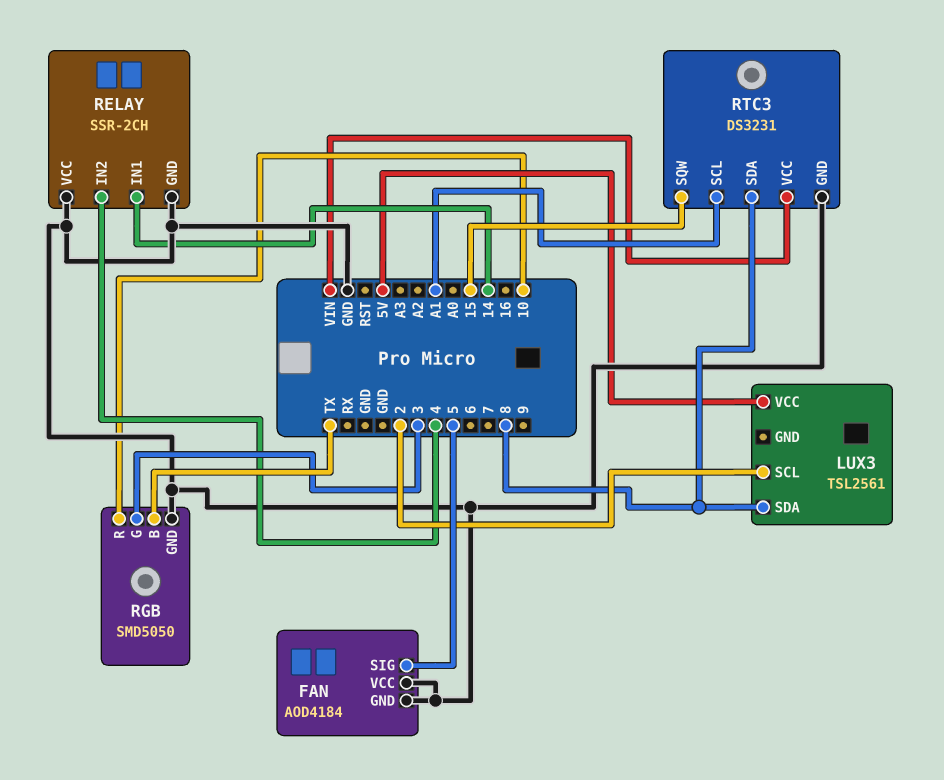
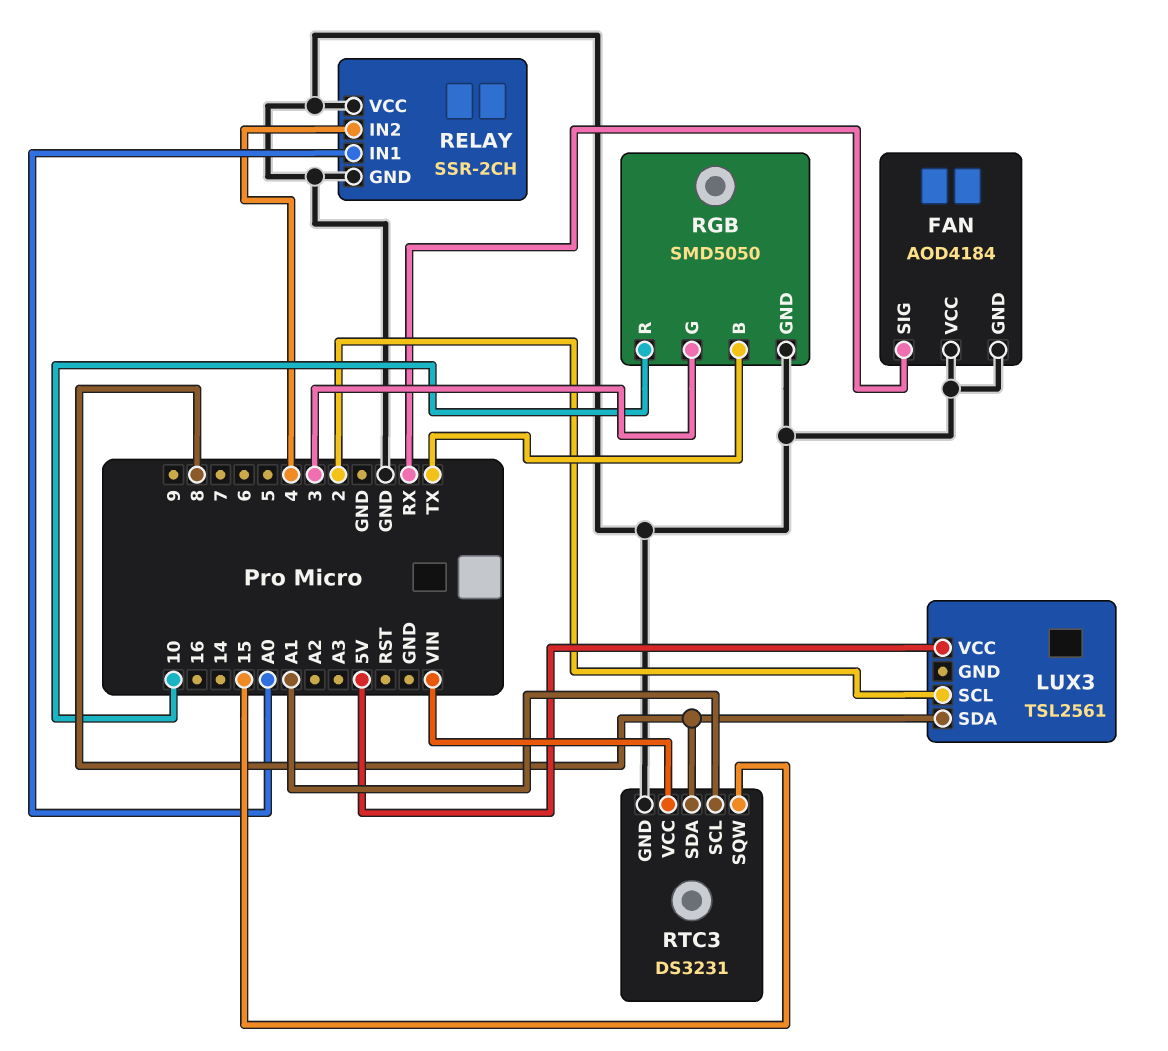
FAN pin SIG: 5 -> RX
RELAY pin IN1: 14 -> A0

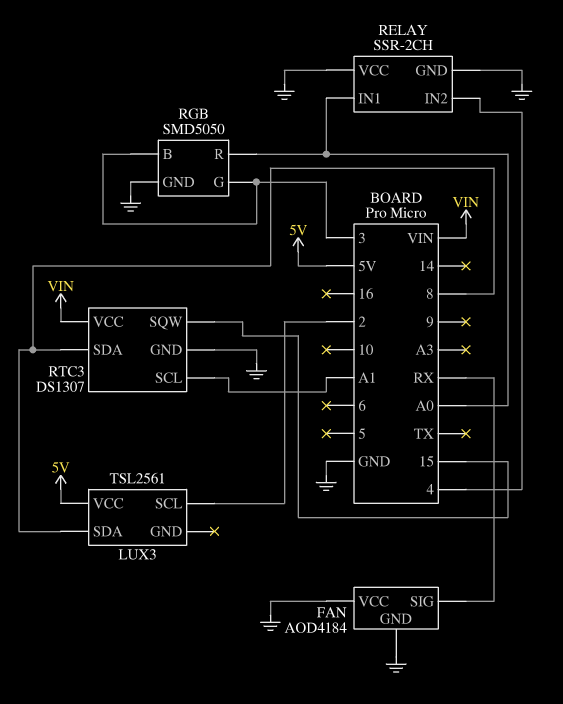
RGB pin B: TX -> 3
RGB pin R: 10 -> A0
RTC3: DS3231 -> DS1307

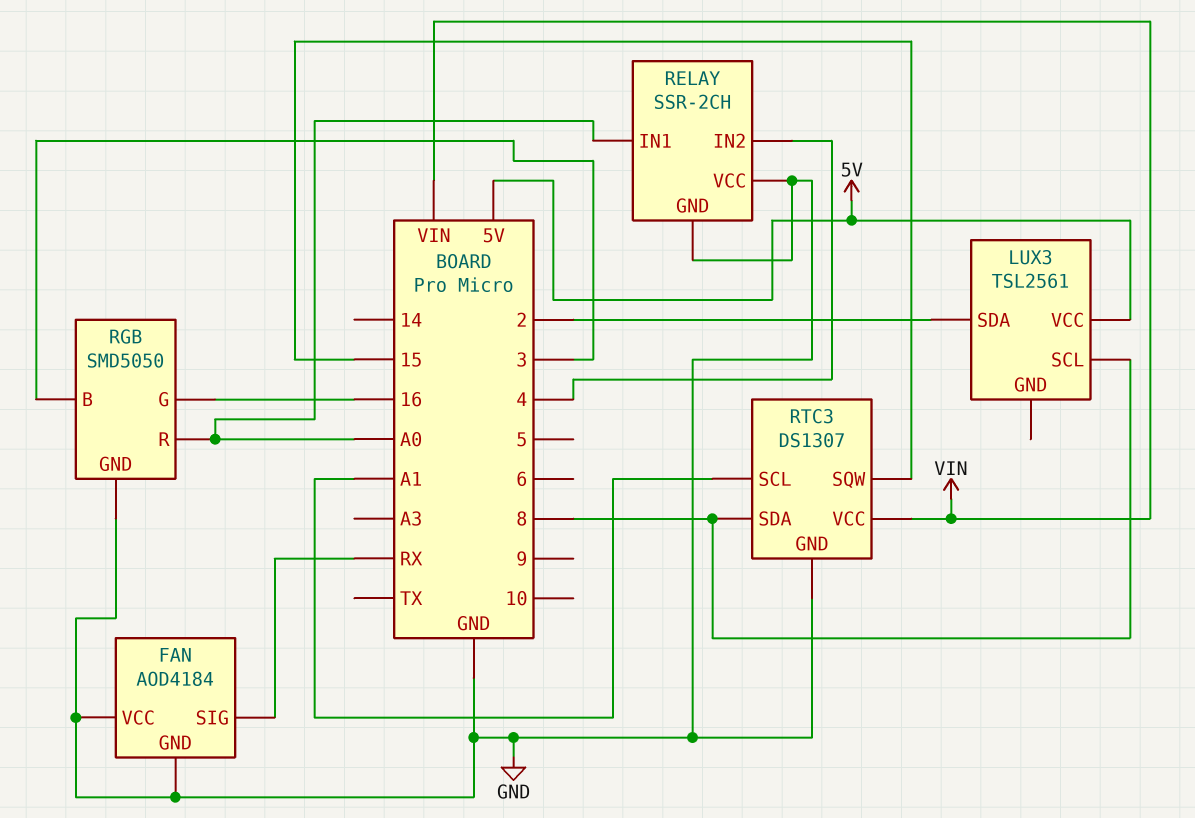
LUX3 pin SCL: 2 -> 8
LUX3 pin SDA: 8 -> 2
RGB pin G: 3 -> 16

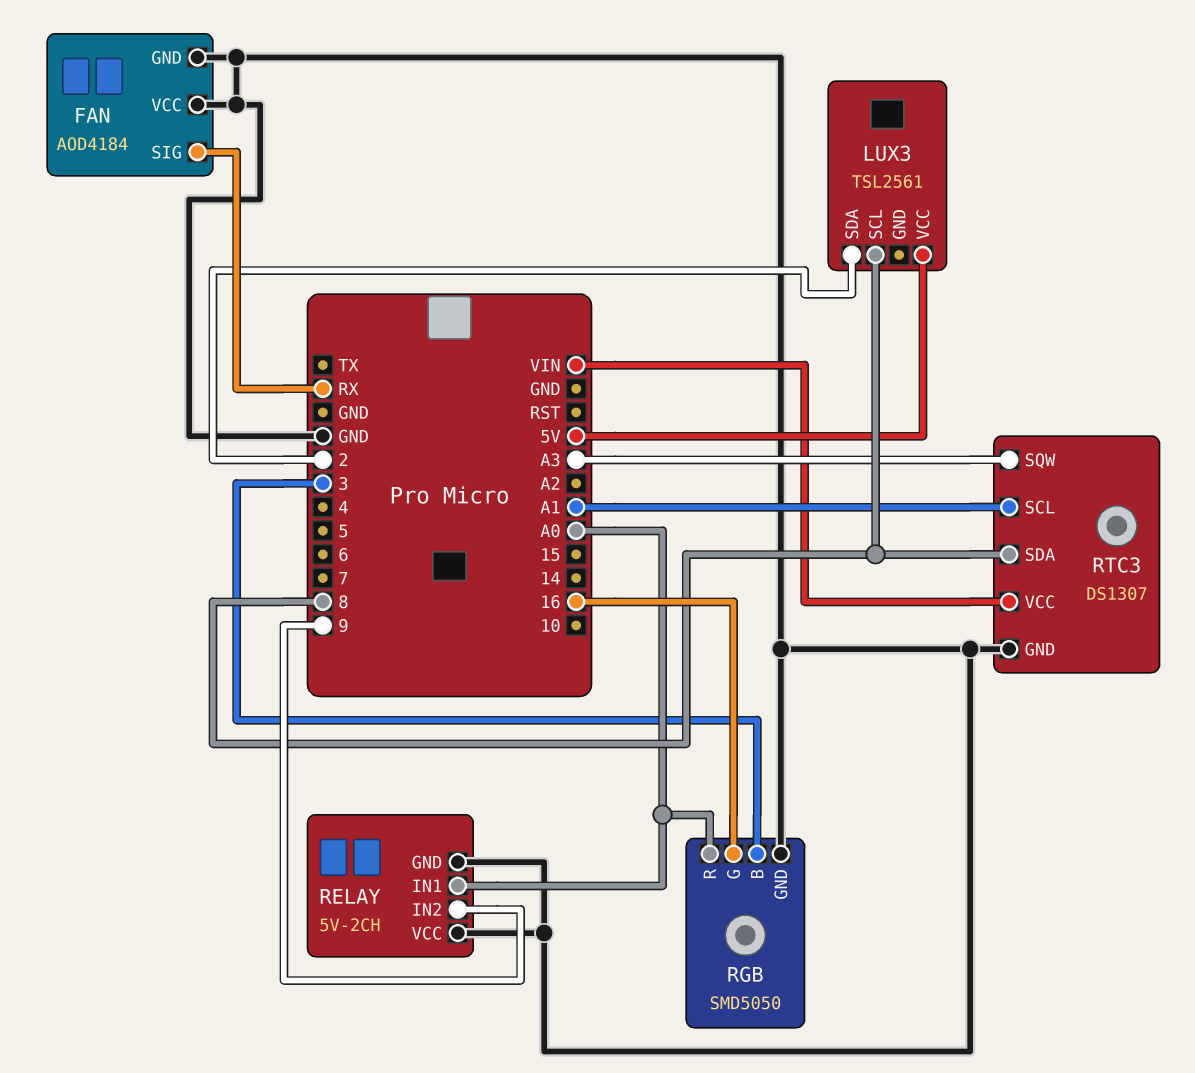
RELAY: SSR-2CH -> 5V-2CH
RELAY pin IN2: 4 -> 9
RTC3 pin SQW: 15 -> A3

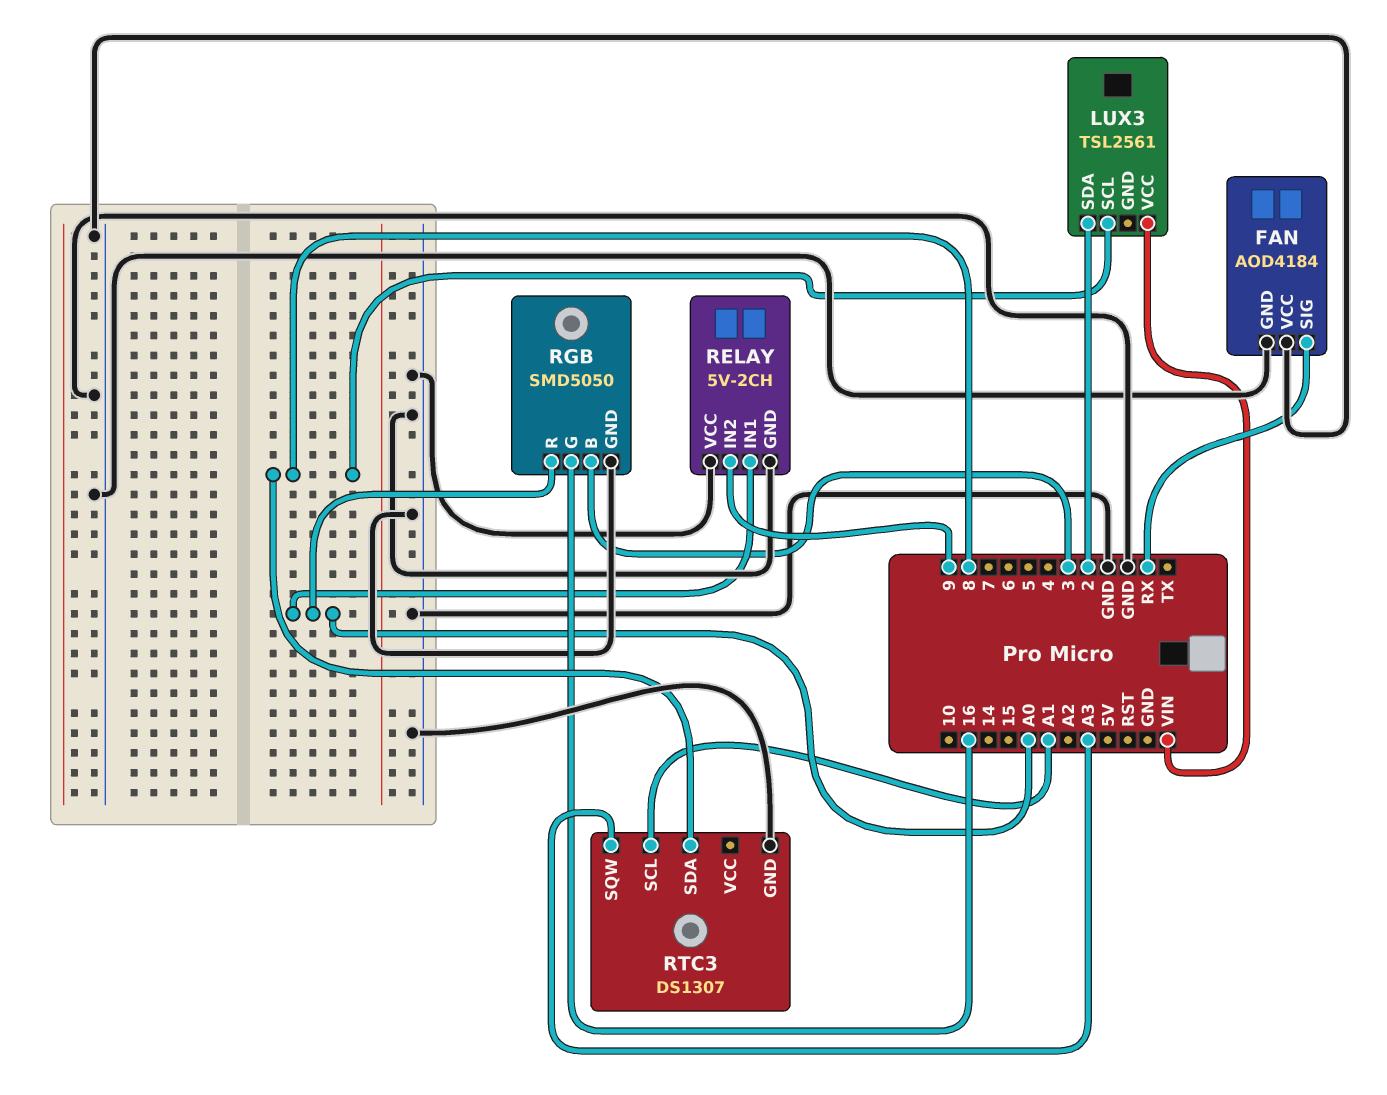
LUX3 pin VCC: 5V -> VIN
RTC3 pin VCC: VIN -> none

